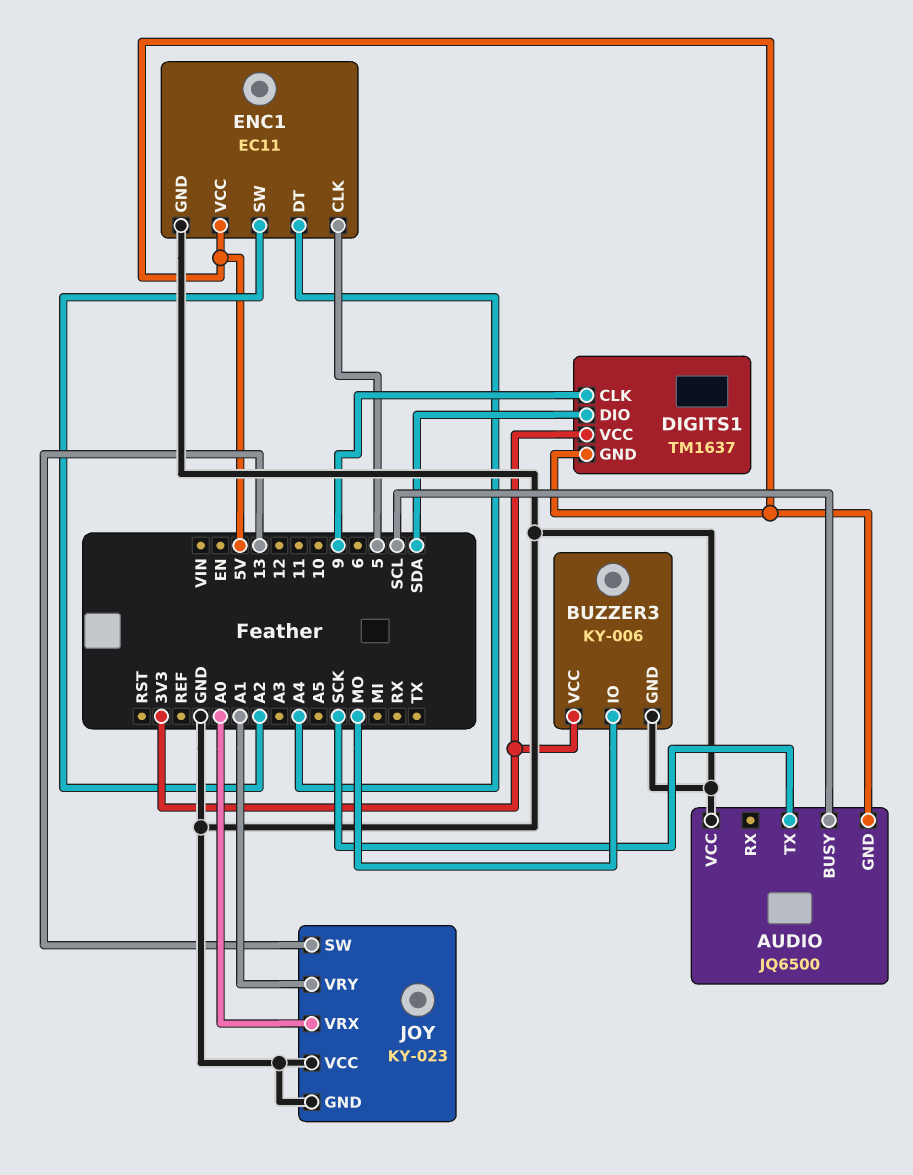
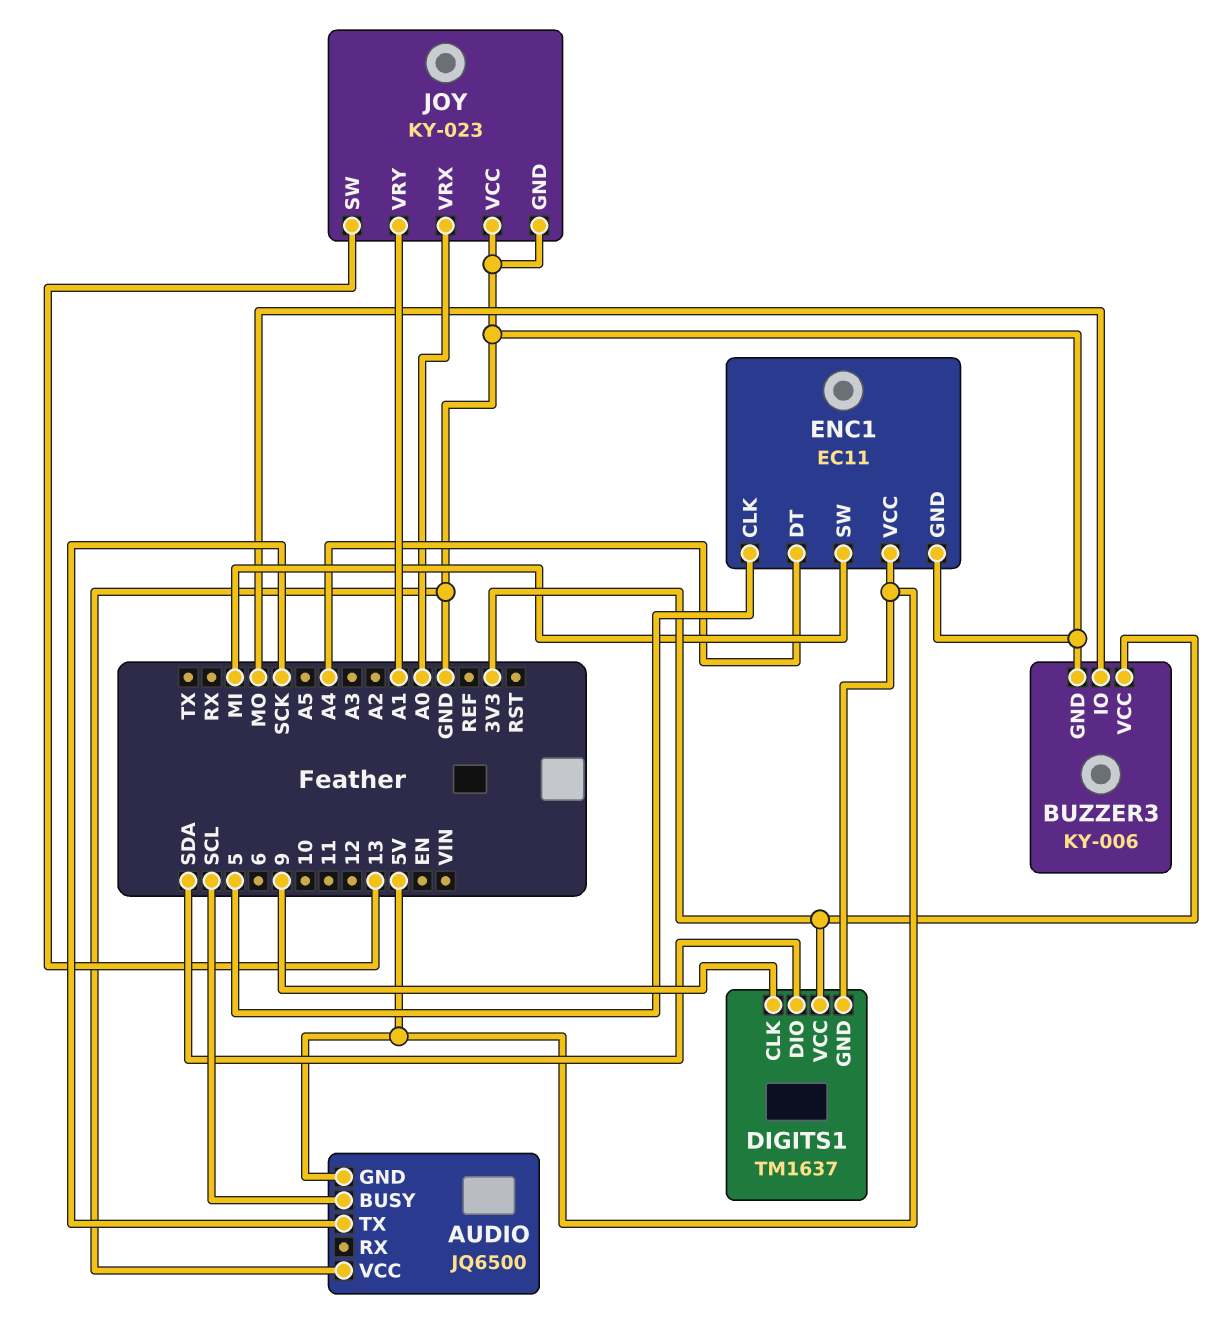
ENC1 pin SW: A2 -> MI

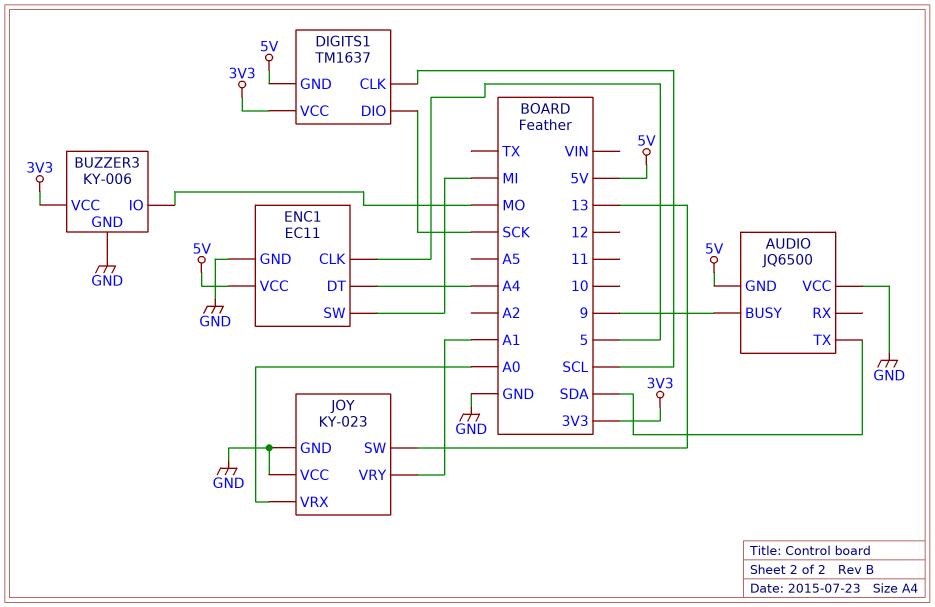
AUDIO pin BUSY: SCL -> 9
AUDIO pin TX: SCK -> SDA
DIGITS1 pin CLK: 9 -> SCL
DIGITS1 pin DIO: SDA -> SCK

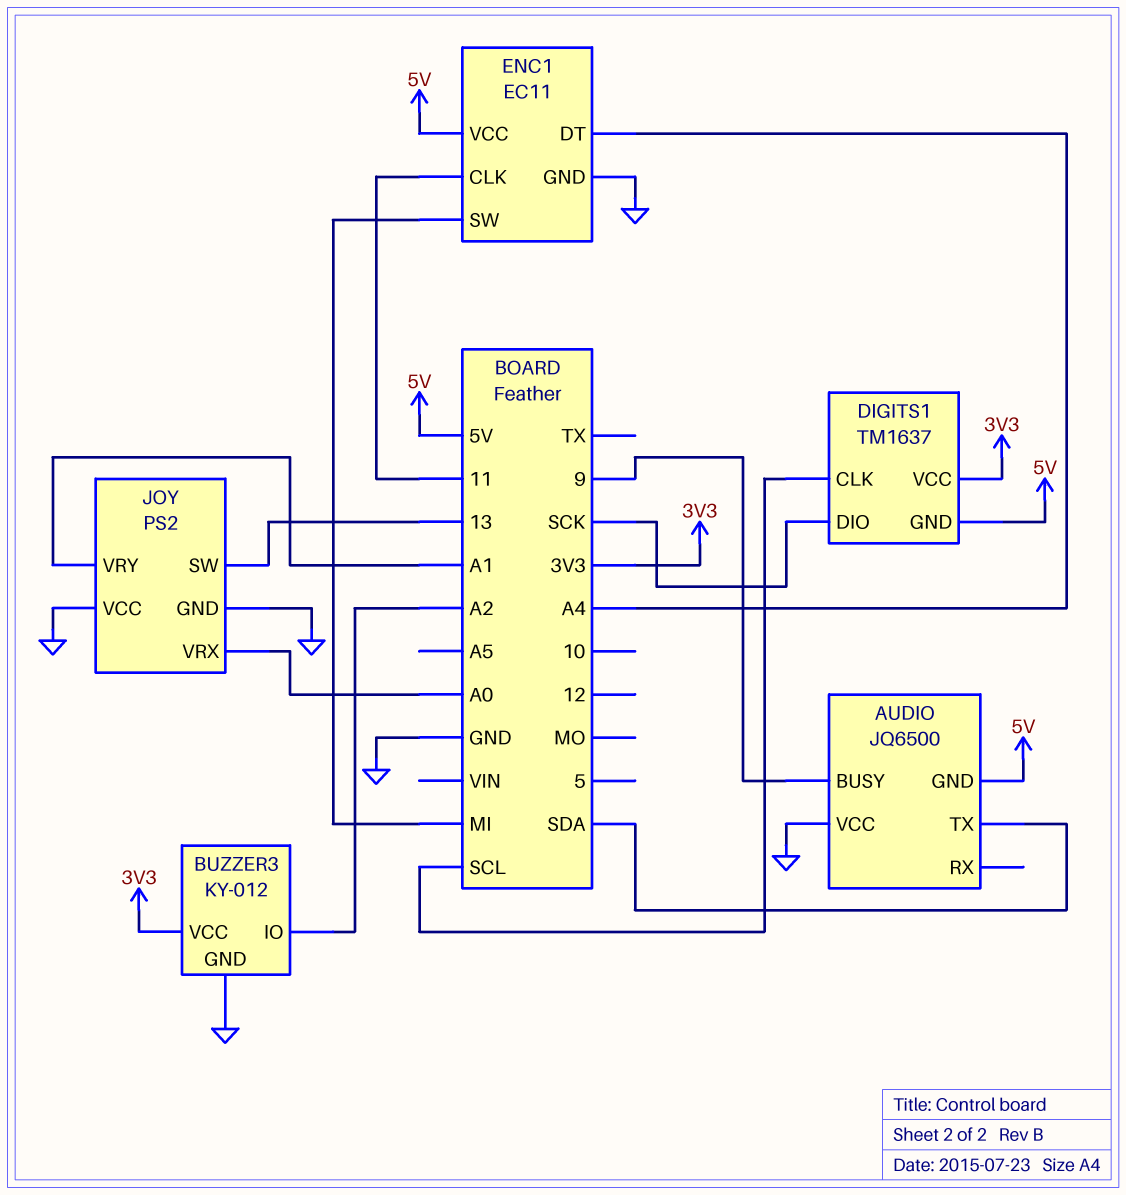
BUZZER3: KY-006 -> KY-012
BUZZER3 pin IO: MO -> A2
ENC1 pin CLK: 5 -> 11
JOY: KY-023 -> PS2

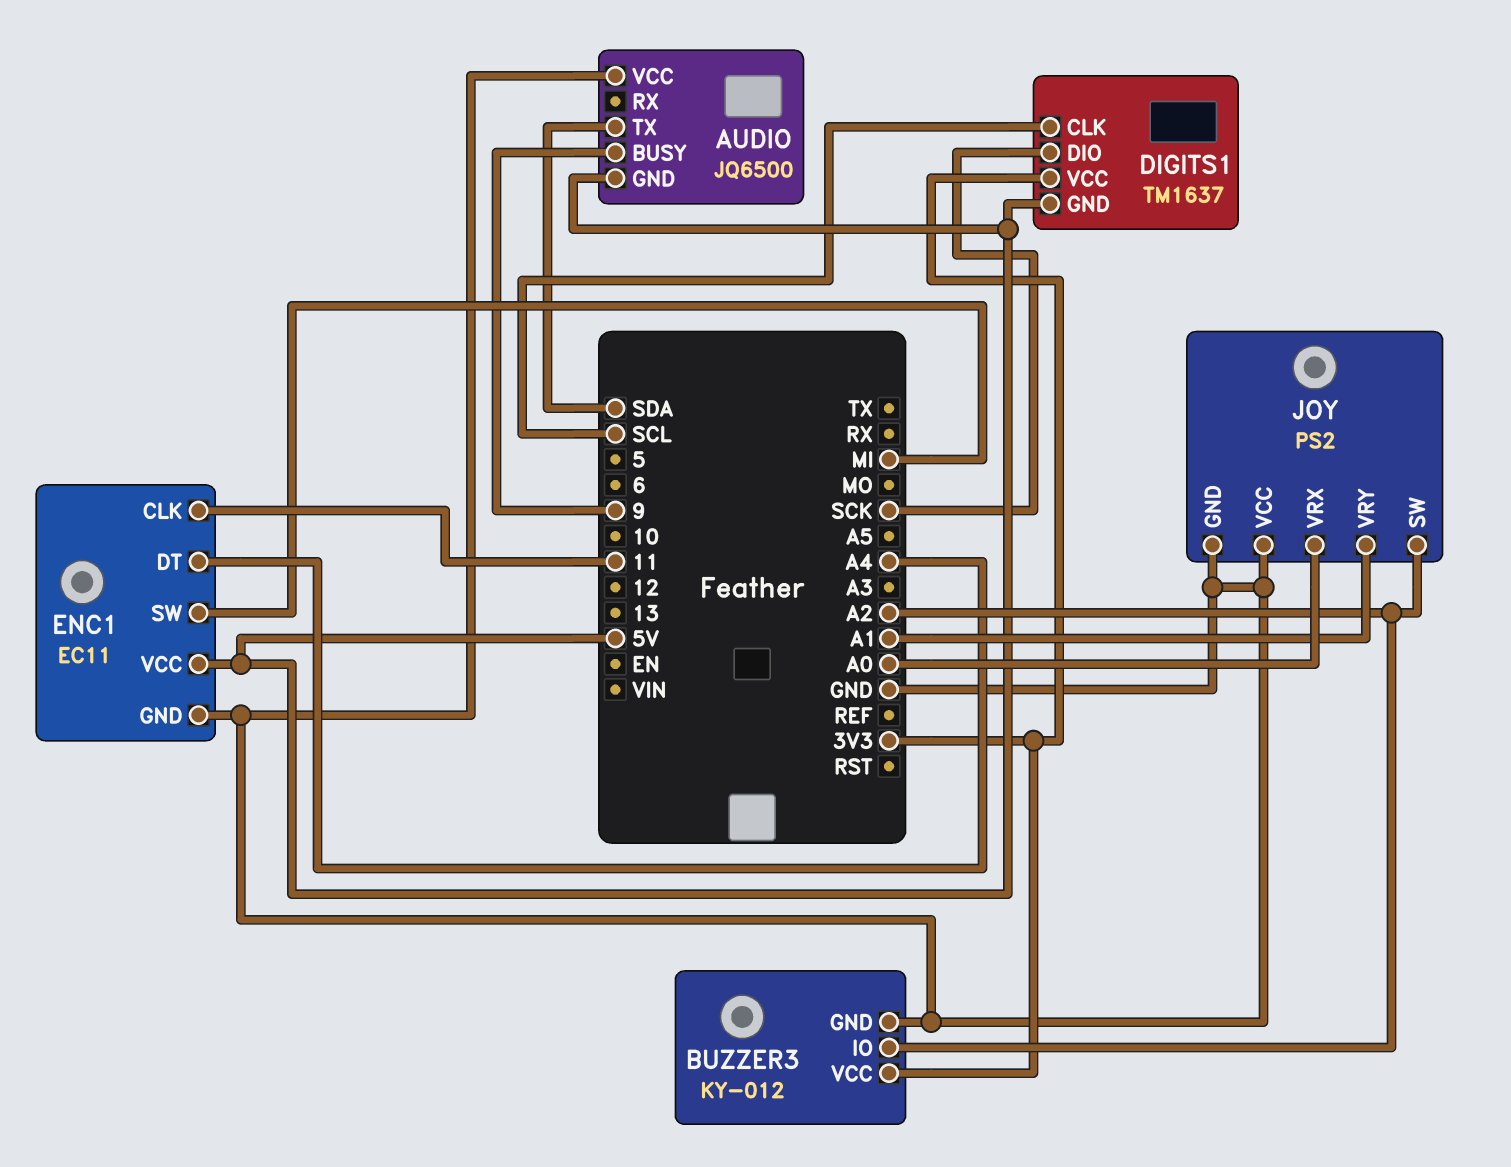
JOY pin SW: 13 -> A2

